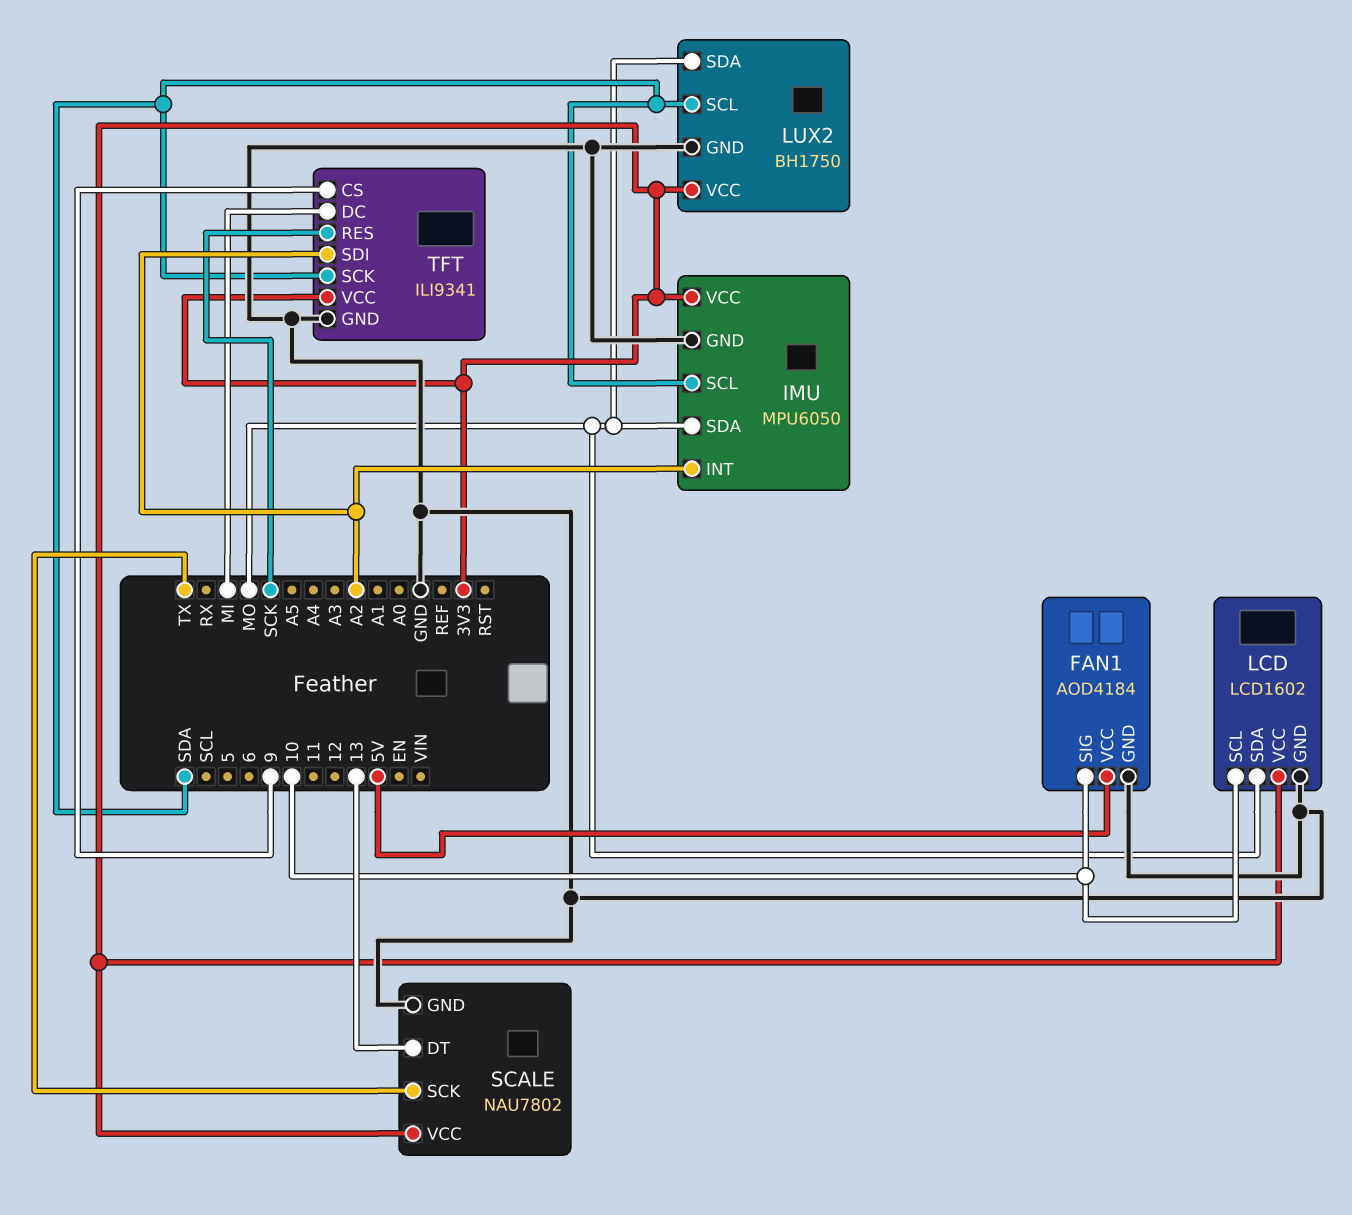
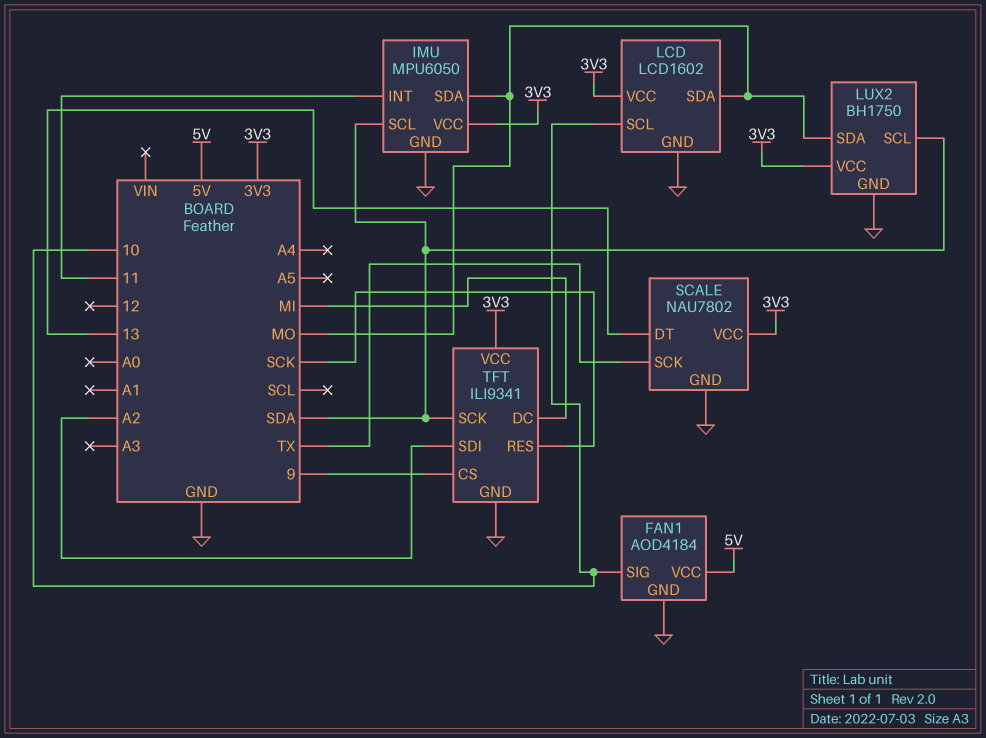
IMU pin INT: A2 -> 11

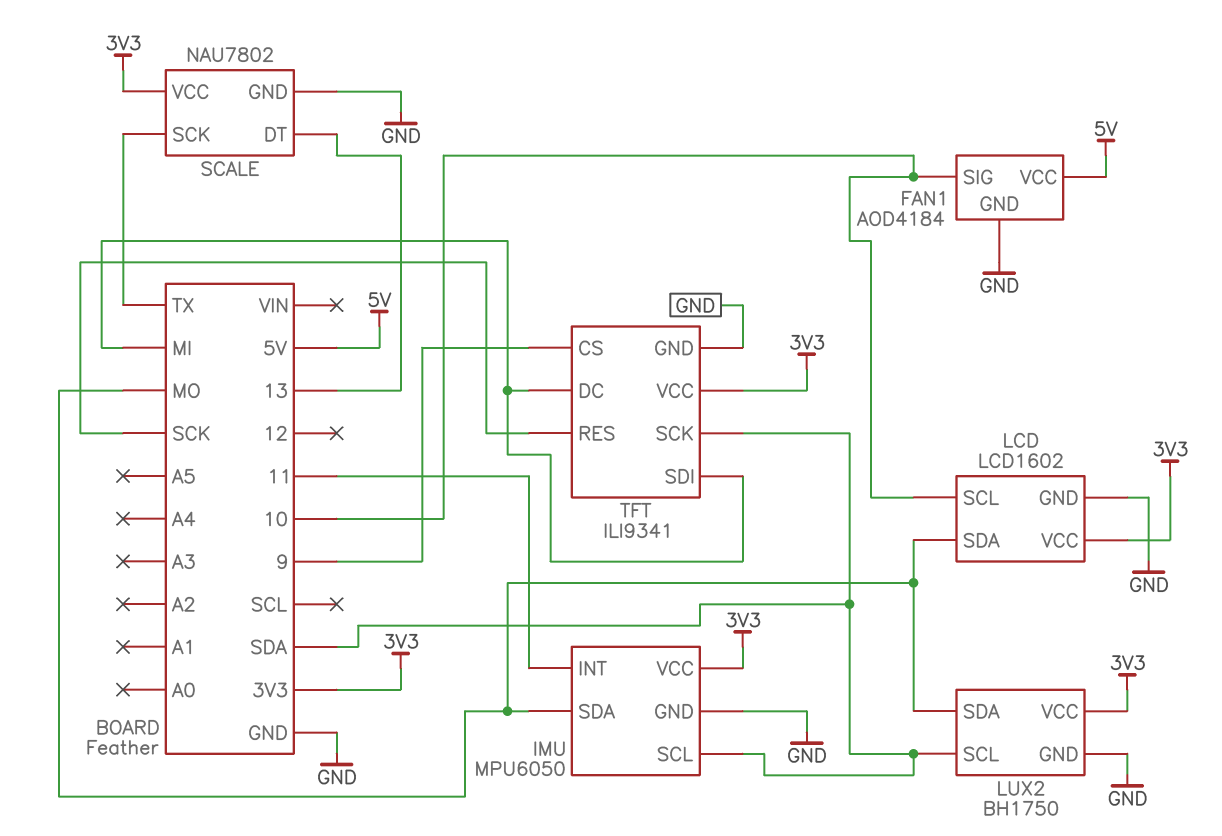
TFT pin SDI: A2 -> MI

